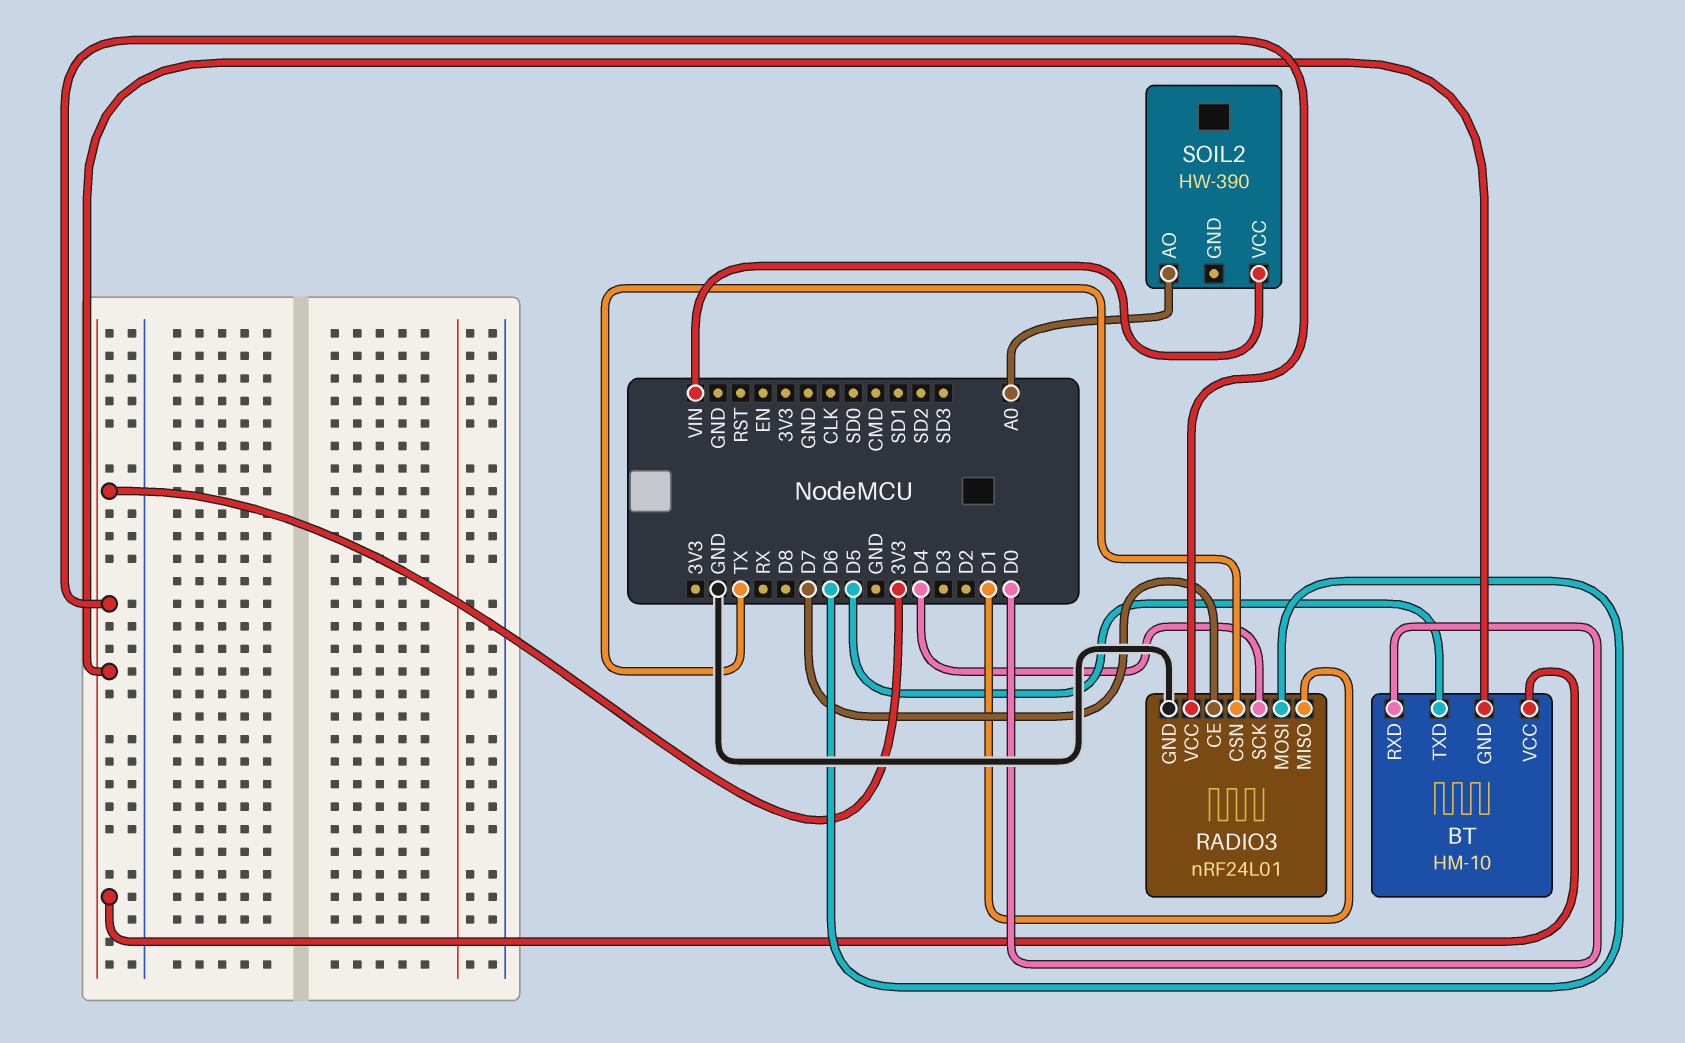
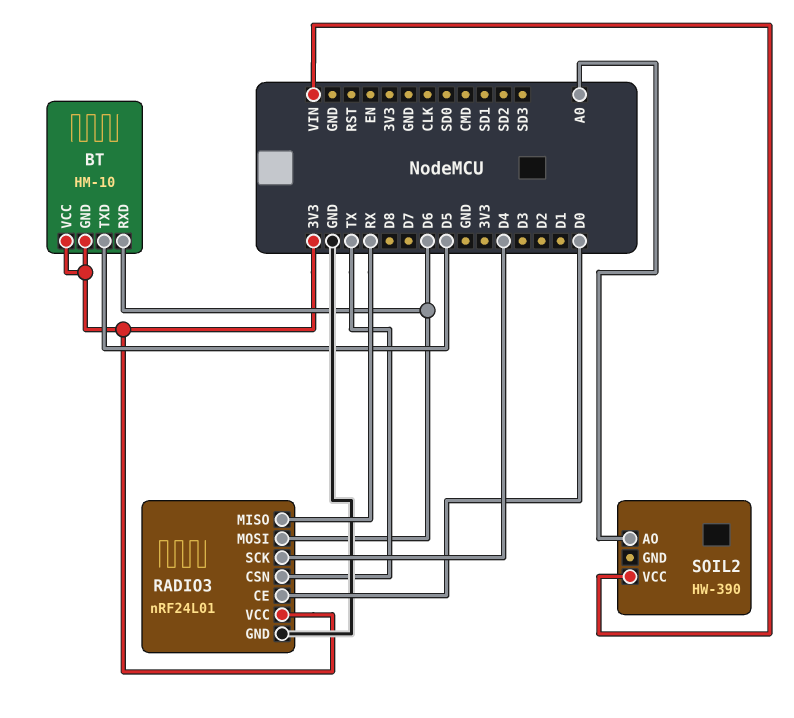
BT pin RXD: D0 -> D6
RADIO3 pin CE: D7 -> D0
RADIO3 pin MISO: D1 -> RX

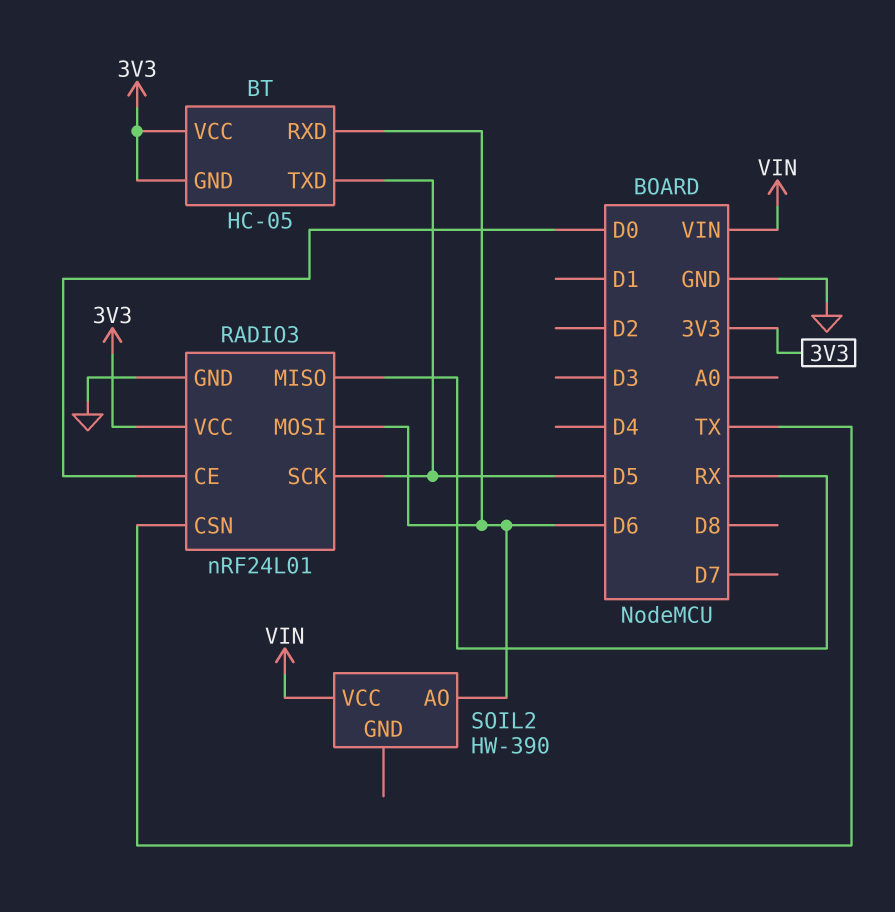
BT: HM-10 -> HC-05
RADIO3 pin SCK: D4 -> D5
SOIL2 pin AO: A0 -> D6

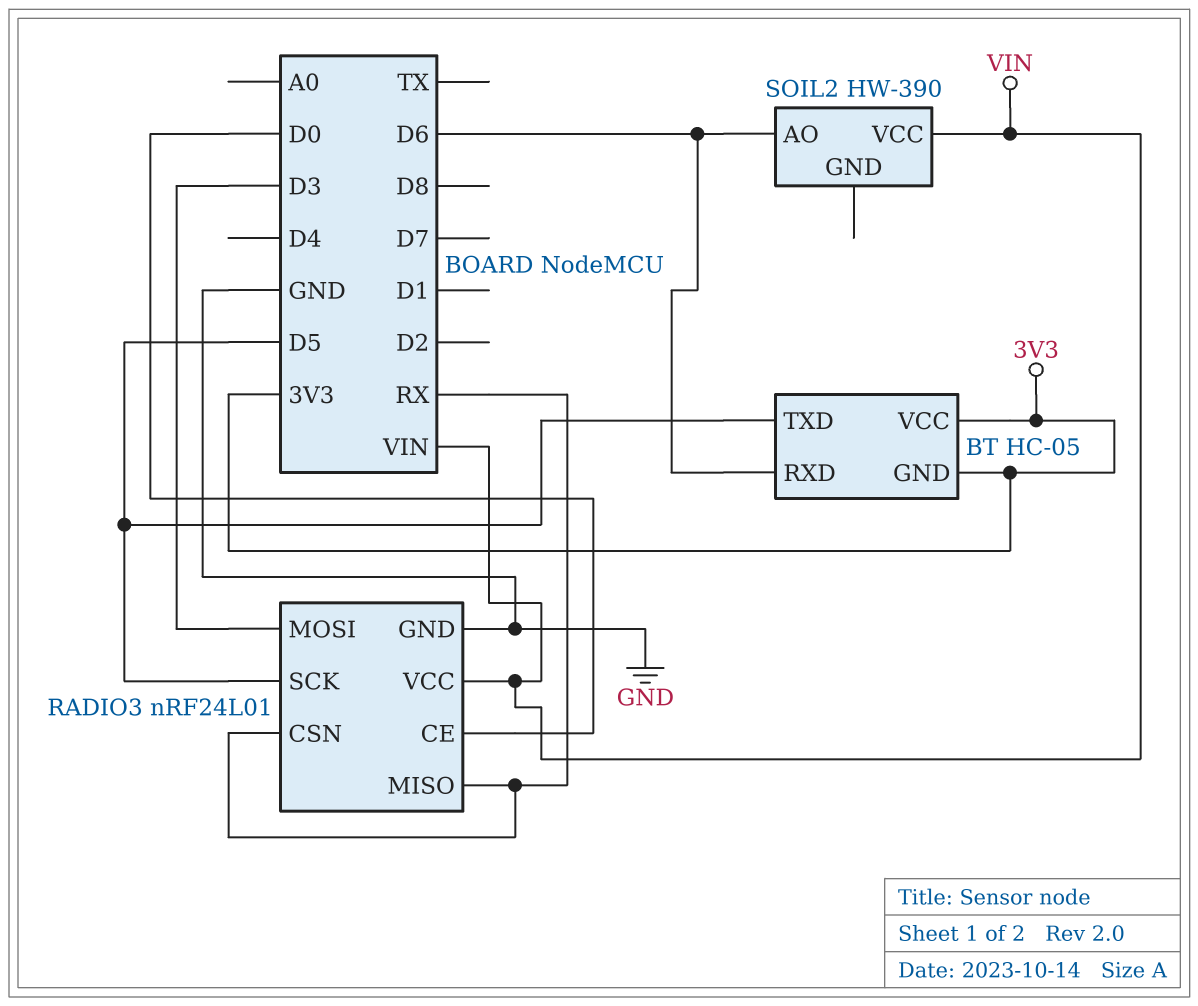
RADIO3 pin CSN: TX -> RX
RADIO3 pin MOSI: D6 -> D3
RADIO3 pin VCC: 3V3 -> VIN

